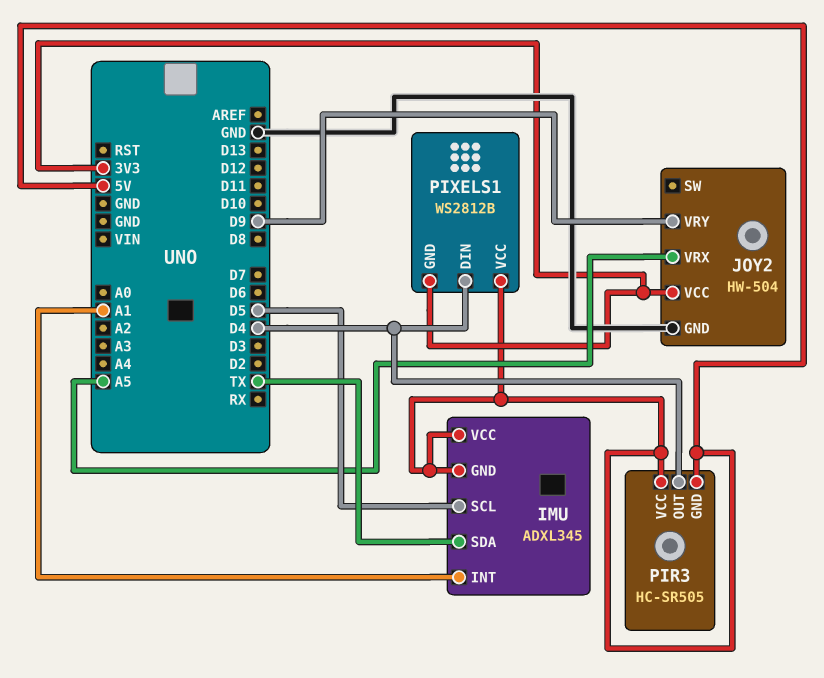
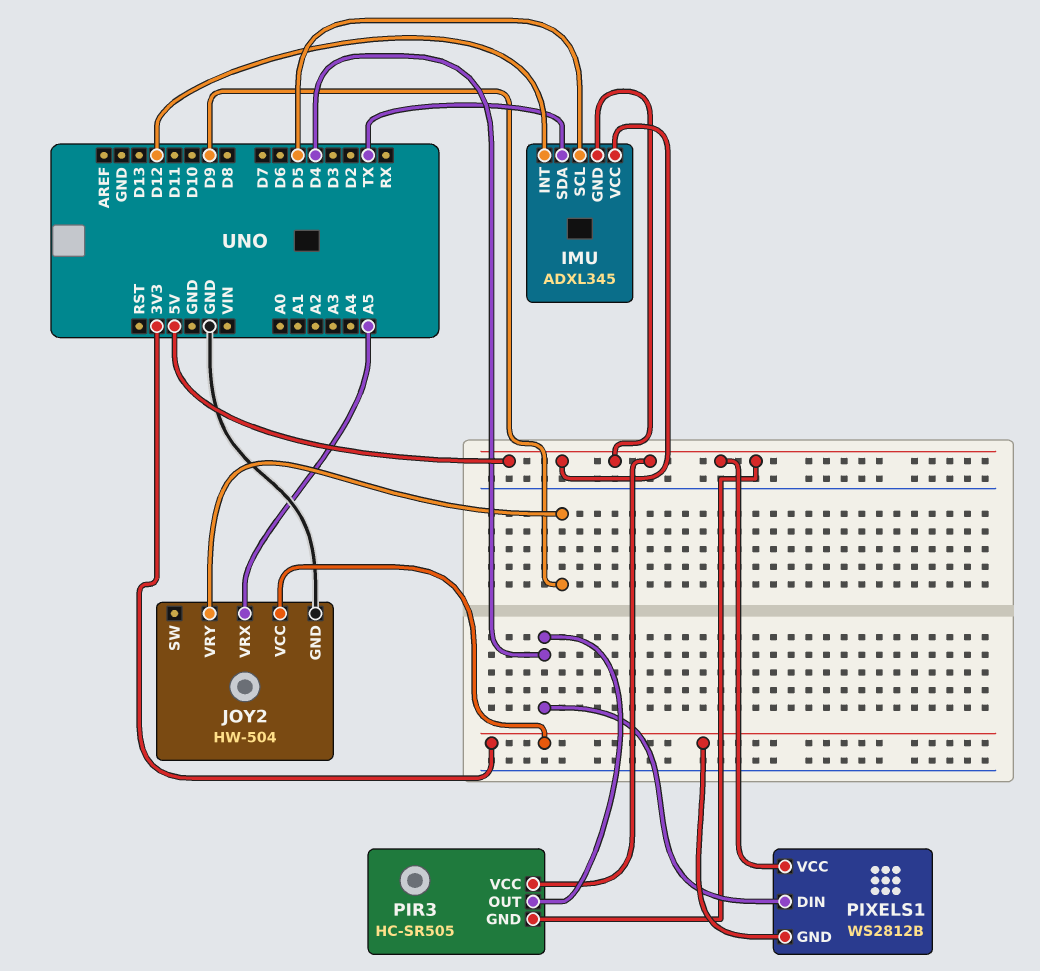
IMU pin INT: A1 -> D12

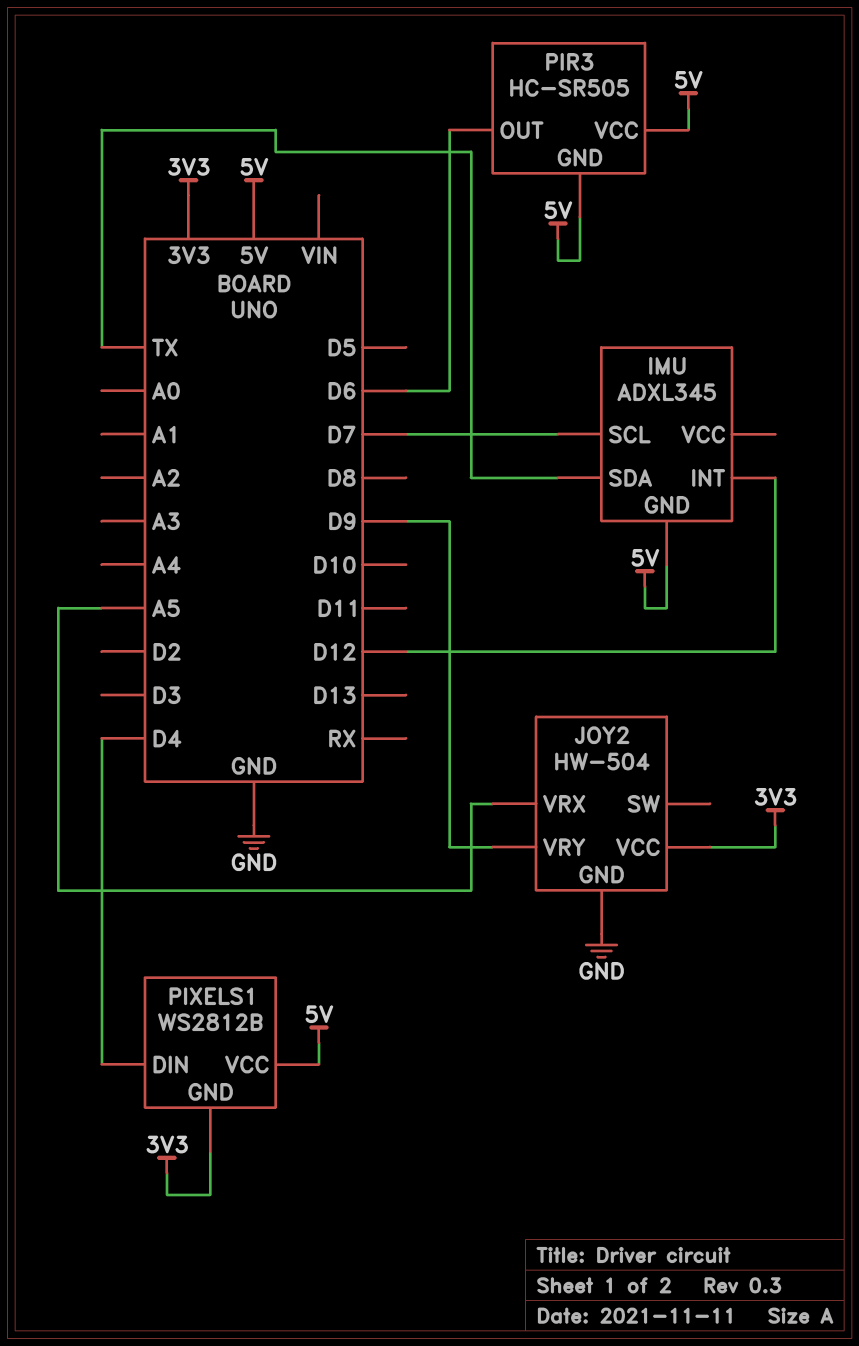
IMU pin SCL: D5 -> D7
IMU pin VCC: 5V -> none
PIR3 pin OUT: D4 -> D6

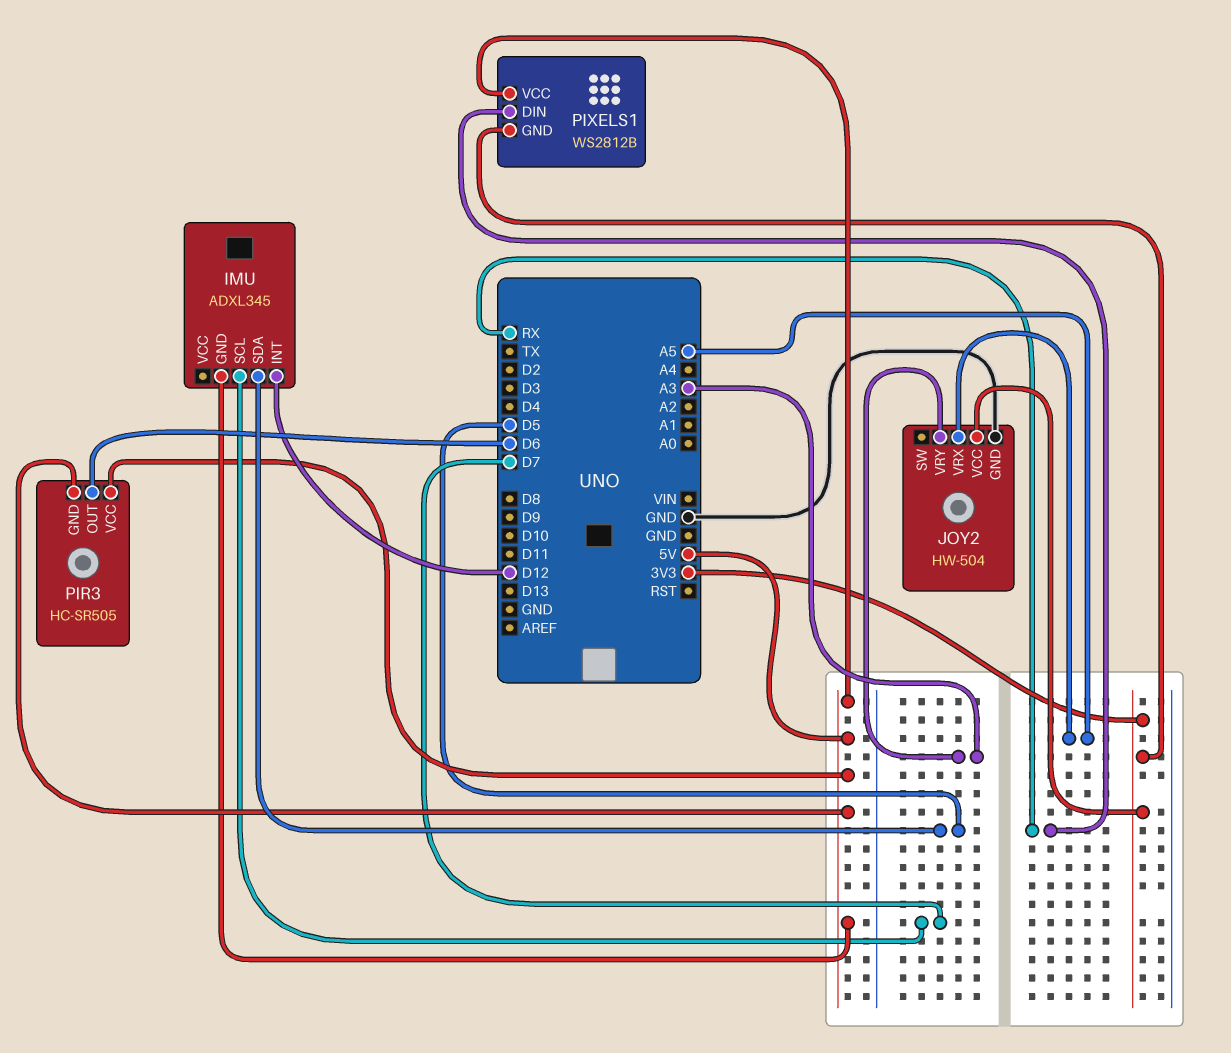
IMU pin SDA: TX -> D5
JOY2 pin VRY: D9 -> A3
PIXELS1 pin DIN: D4 -> RX

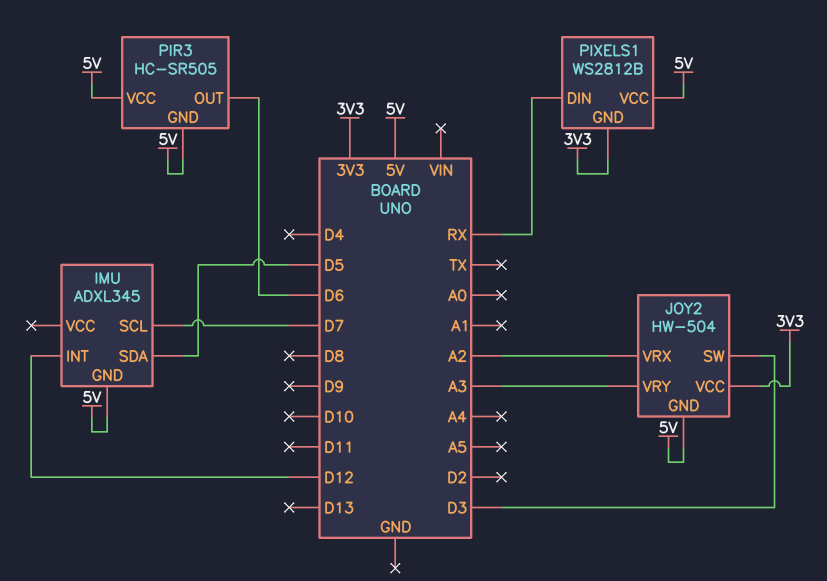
JOY2 pin GND: GND -> 5V
JOY2 pin SW: none -> D3
JOY2 pin VRX: A5 -> A2

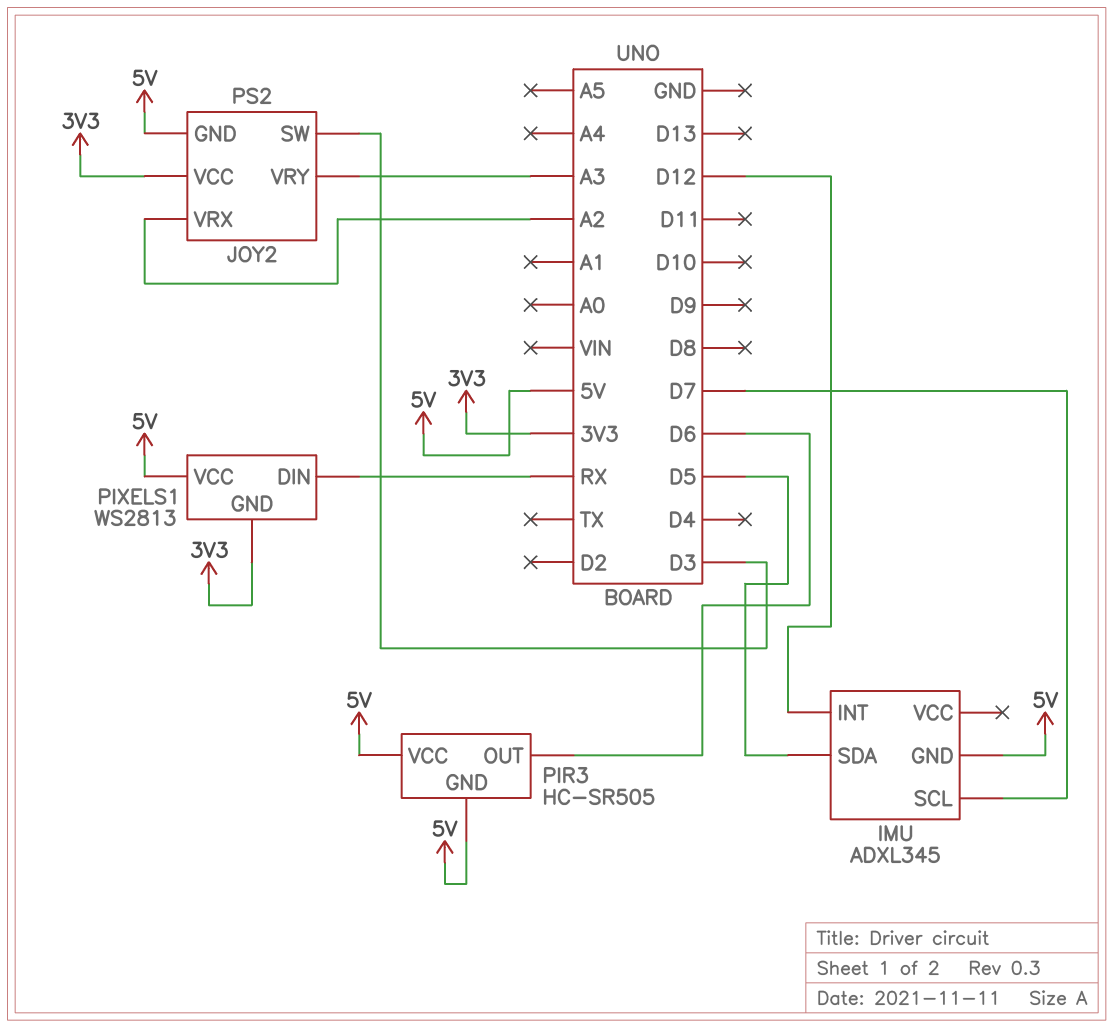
JOY2: HW-504 -> PS2
PIXELS1: WS2812B -> WS2813

